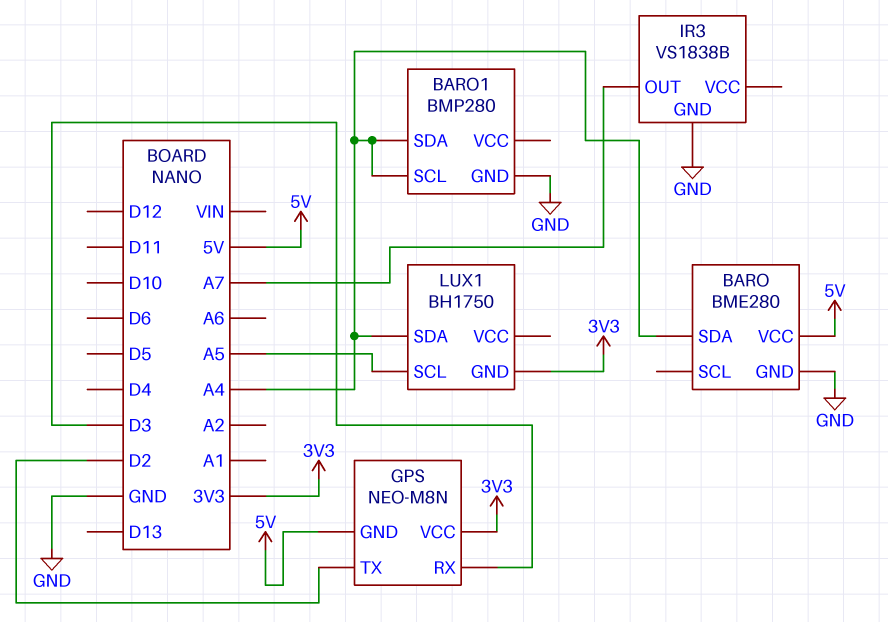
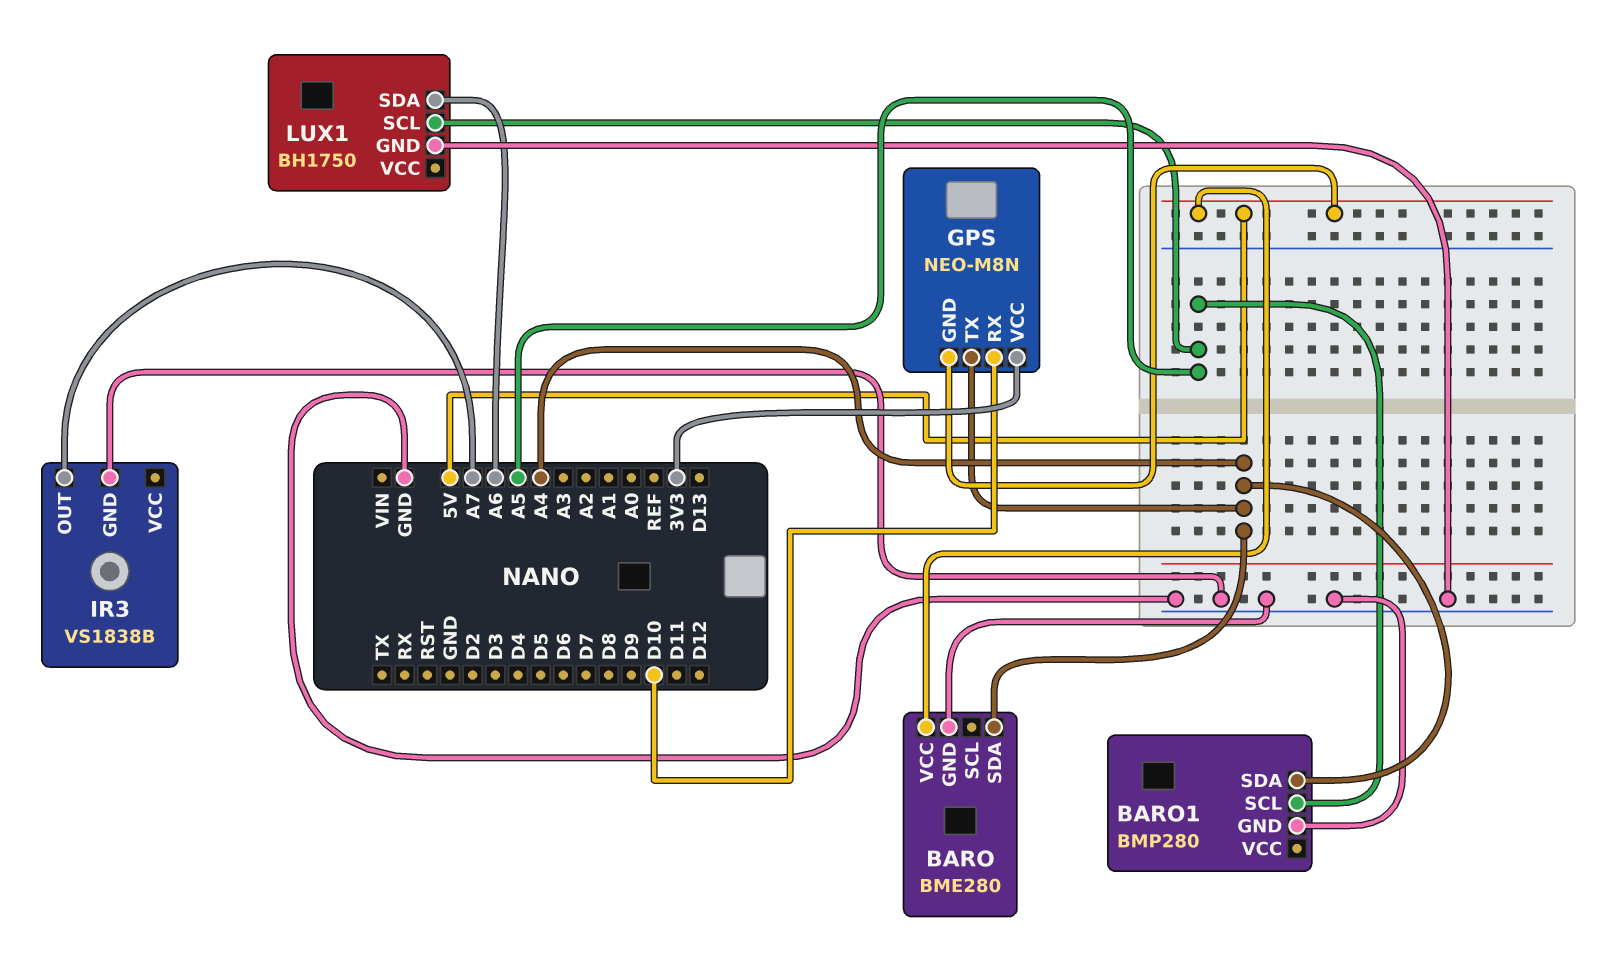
BARO1 pin SCL: A4 -> A5
GPS pin RX: D3 -> D10
GPS pin TX: D2 -> A4
LUX1 pin GND: 3V3 -> GND
LUX1 pin SDA: A4 -> A6

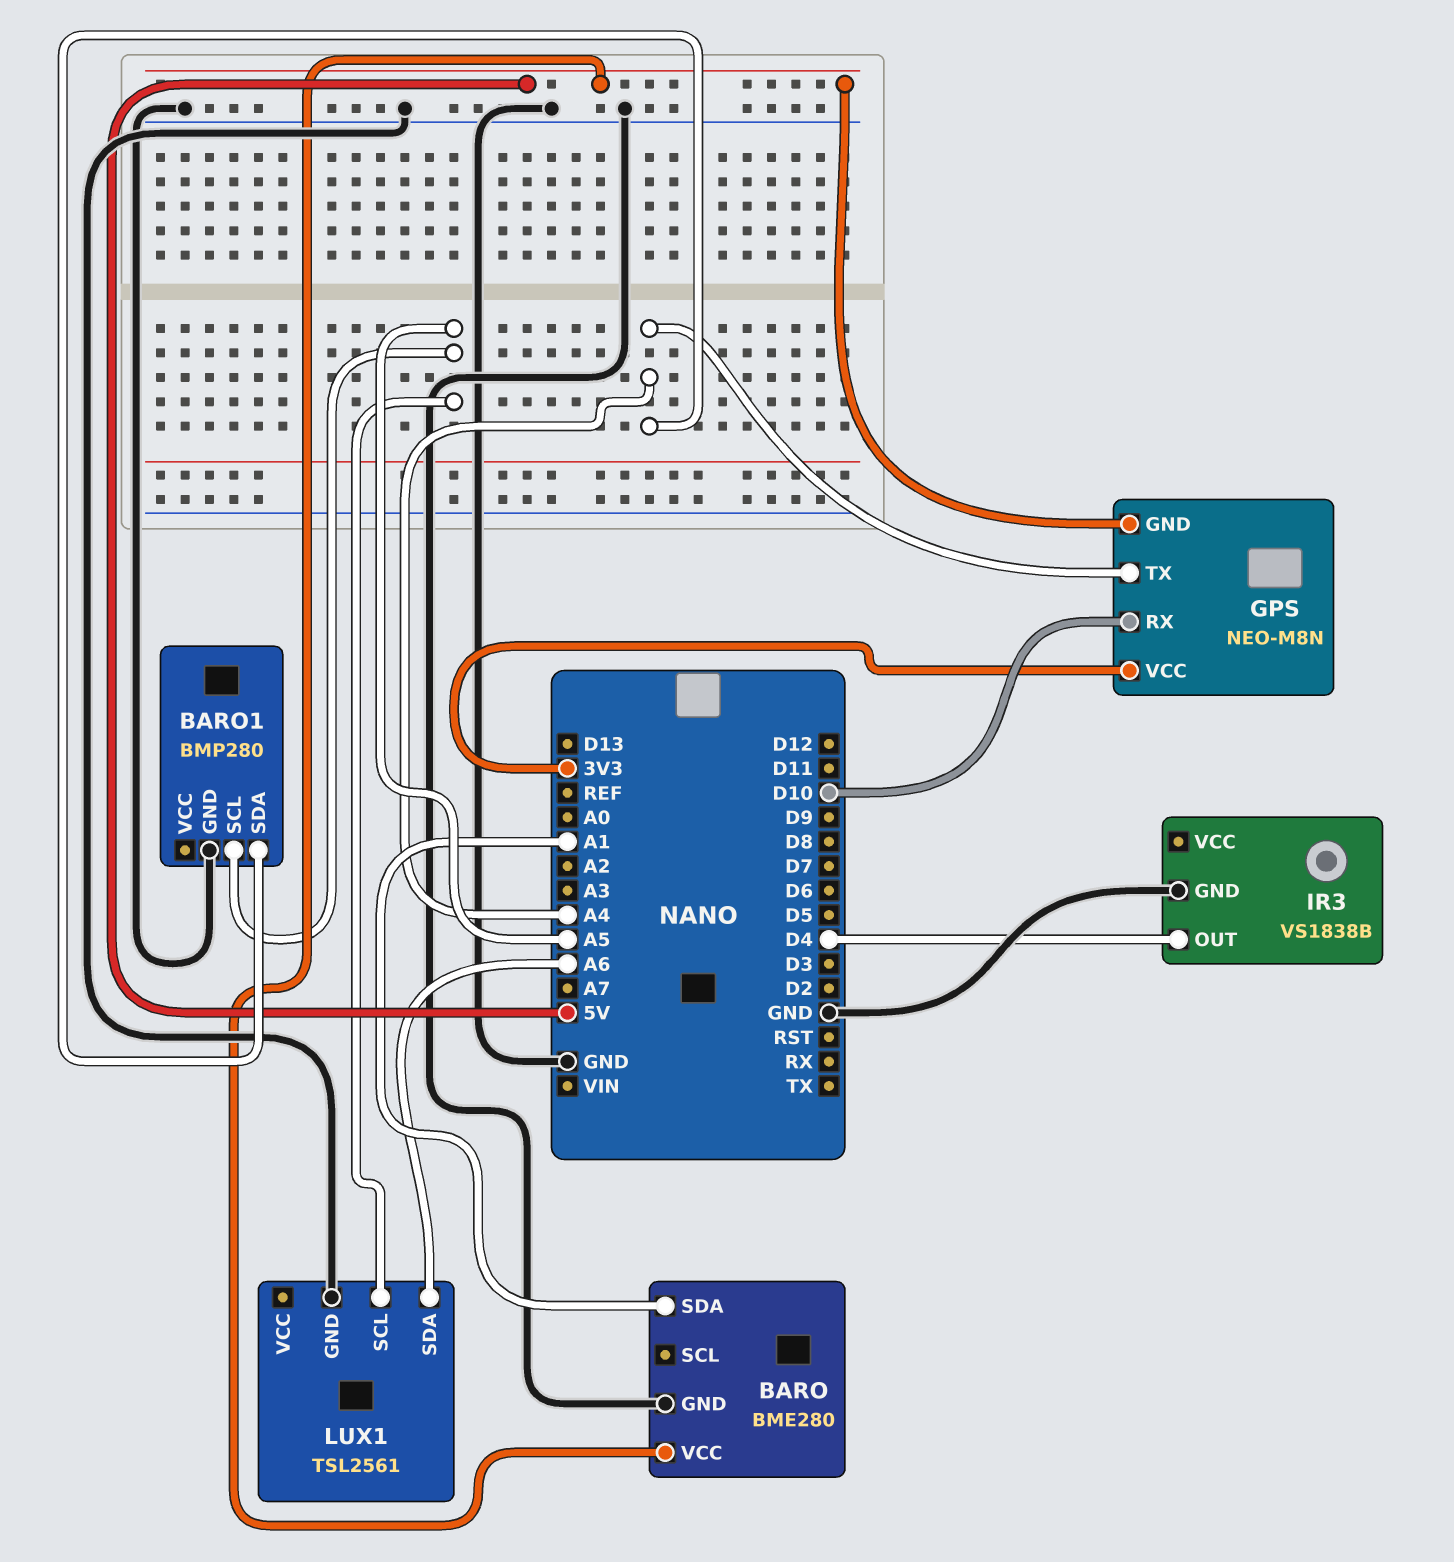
BARO pin SDA: A4 -> A1
IR3 pin OUT: A7 -> D4
LUX1: BH1750 -> TSL2561

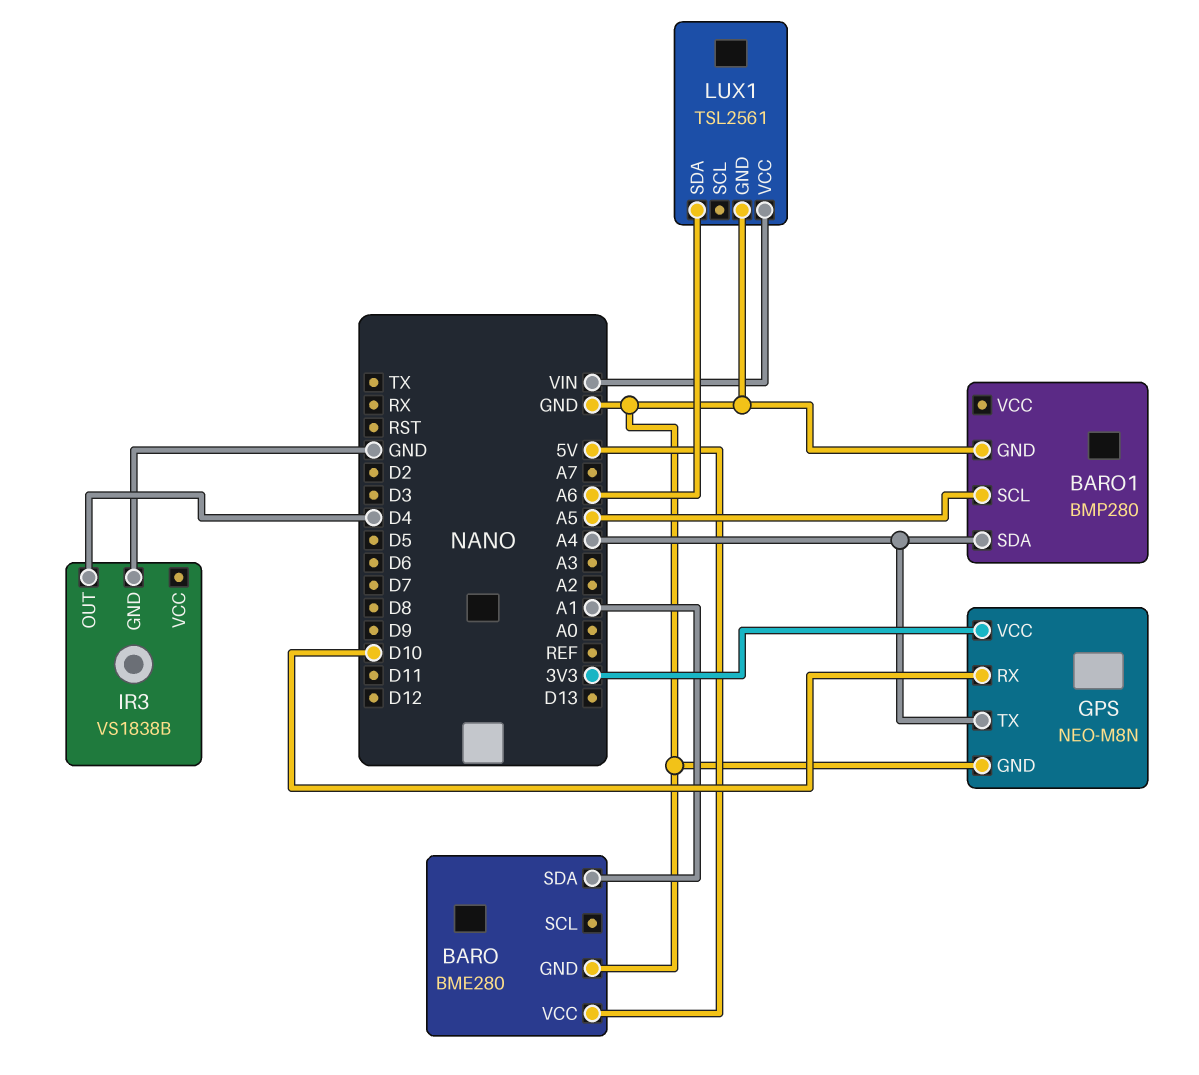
GPS pin GND: 5V -> GND
LUX1 pin SCL: A5 -> none
LUX1 pin VCC: none -> VIN

